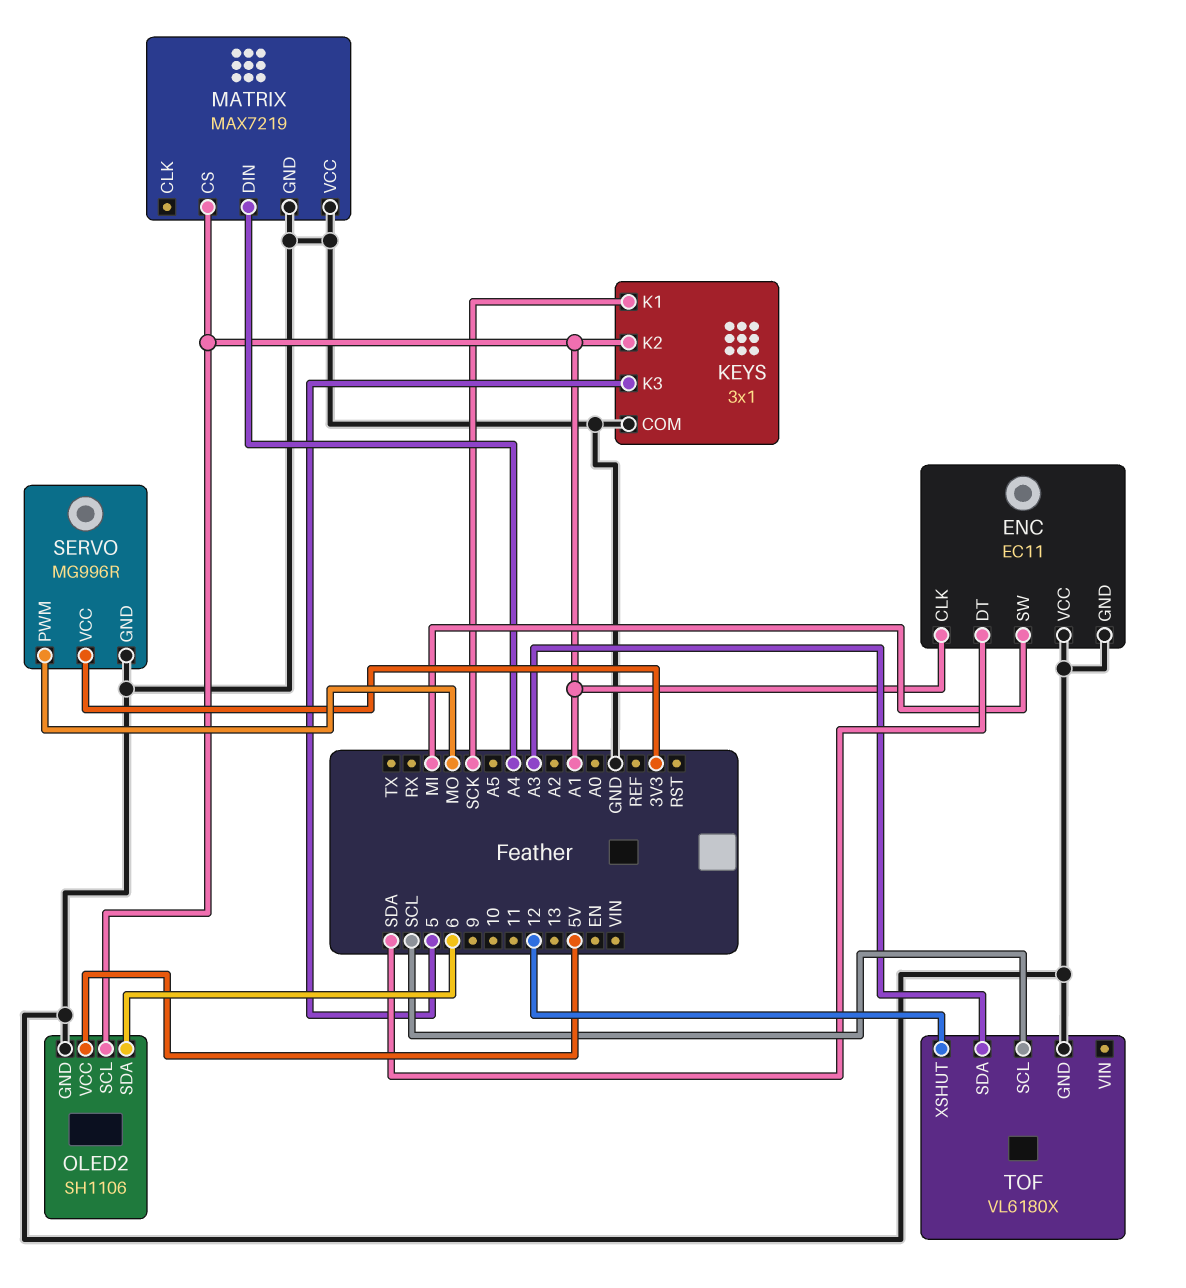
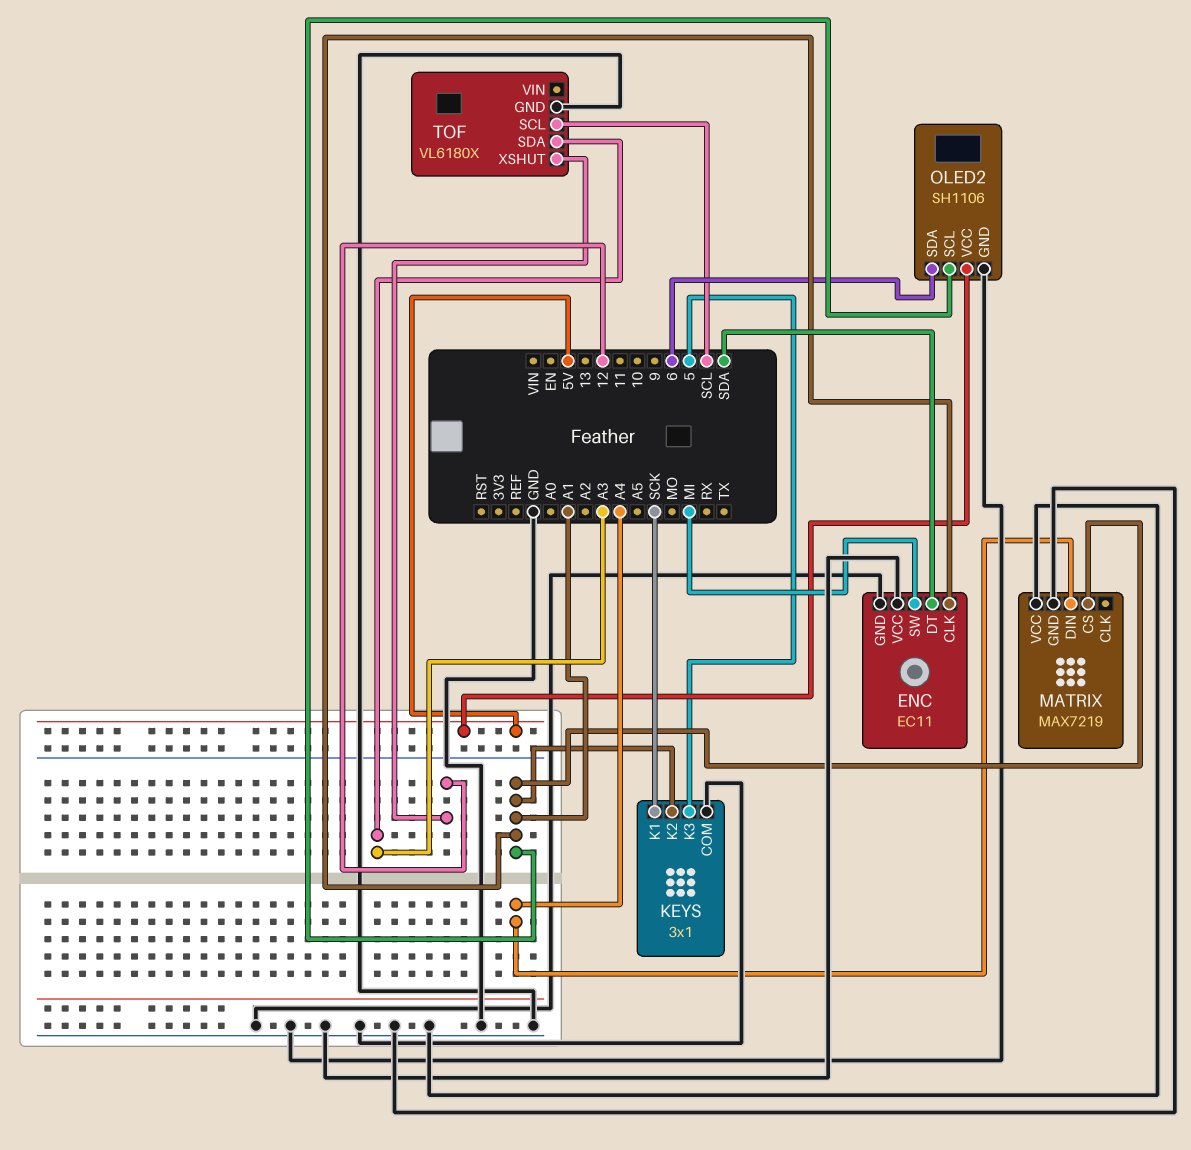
SERVO: MG996R -> none
SERVO pin GND: GND -> none
SERVO pin PWM: MO -> none
SERVO pin VCC: 3V3 -> none

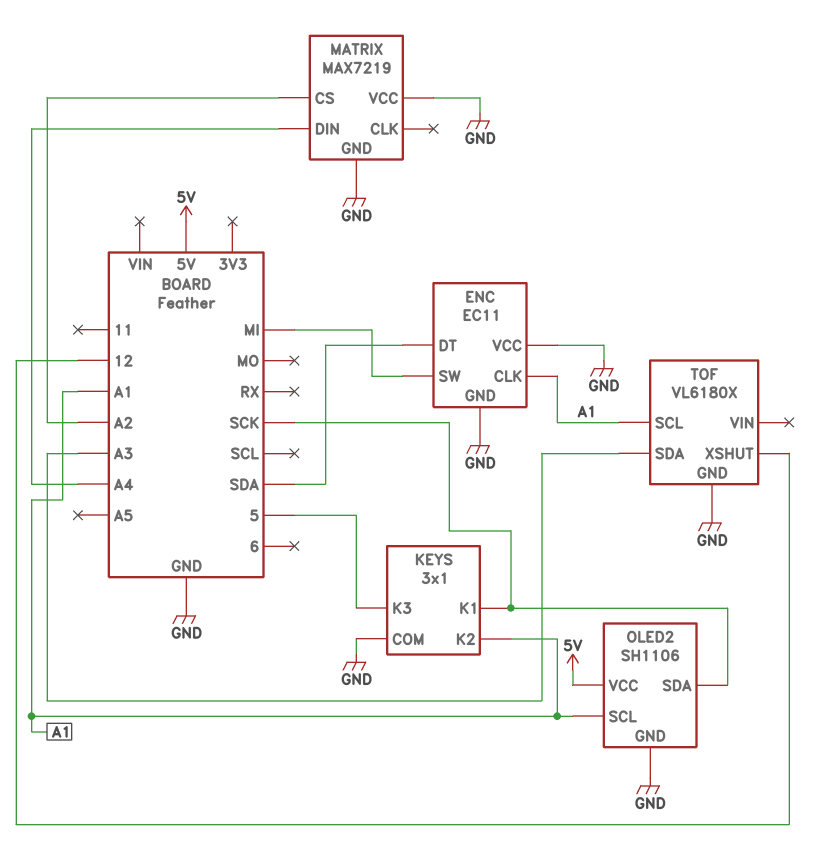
MATRIX pin CS: A1 -> A2
OLED2 pin SDA: 6 -> SCK
TOF pin SCL: SCL -> A1

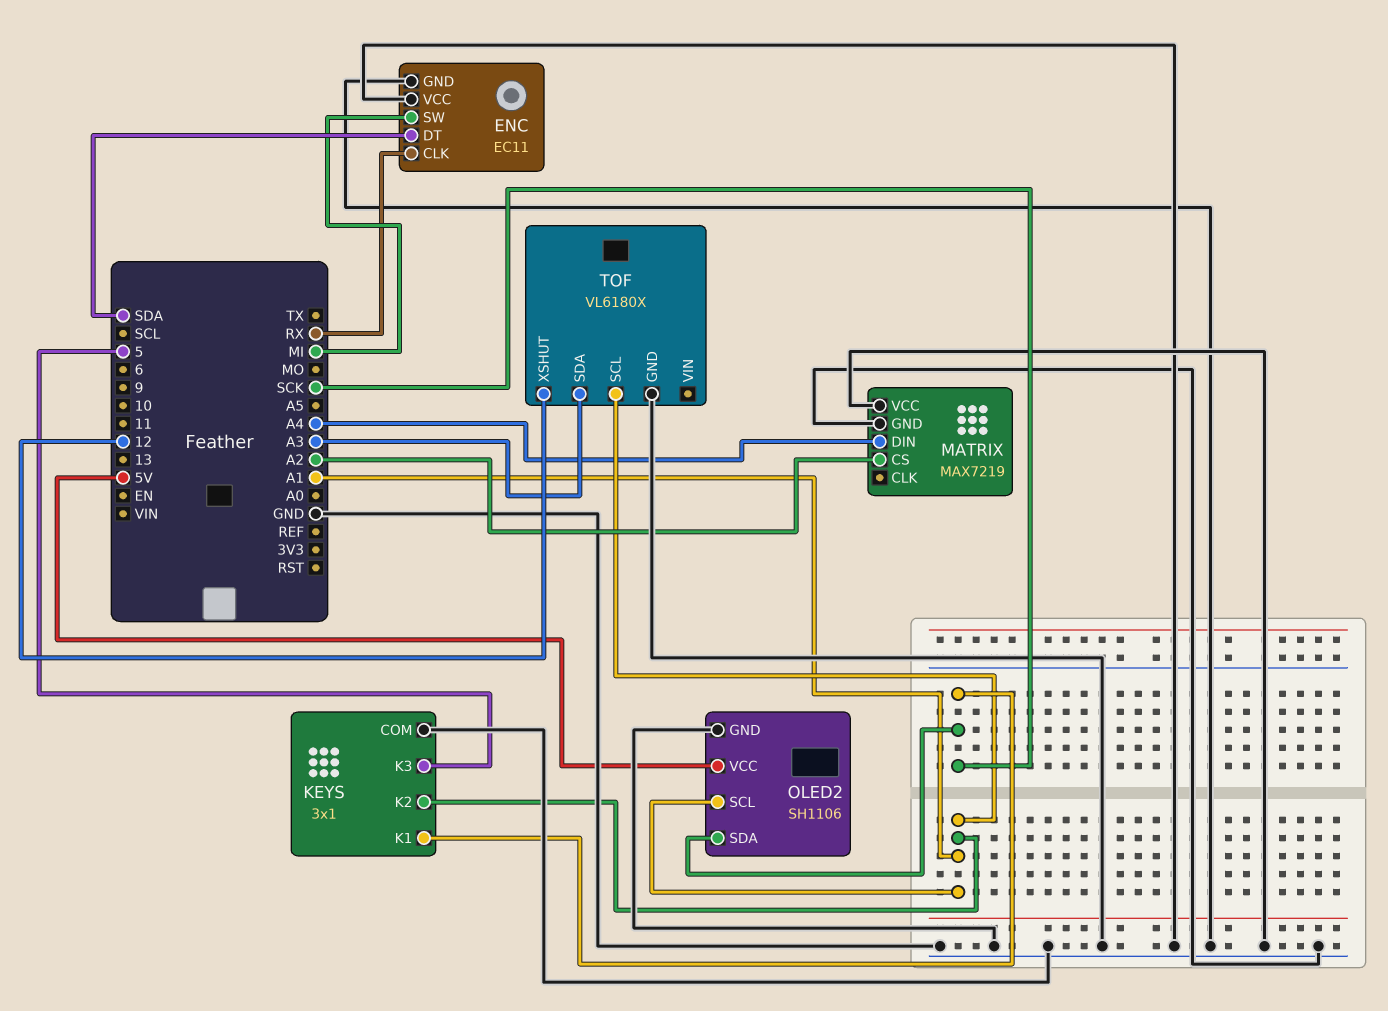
ENC pin CLK: A1 -> RX

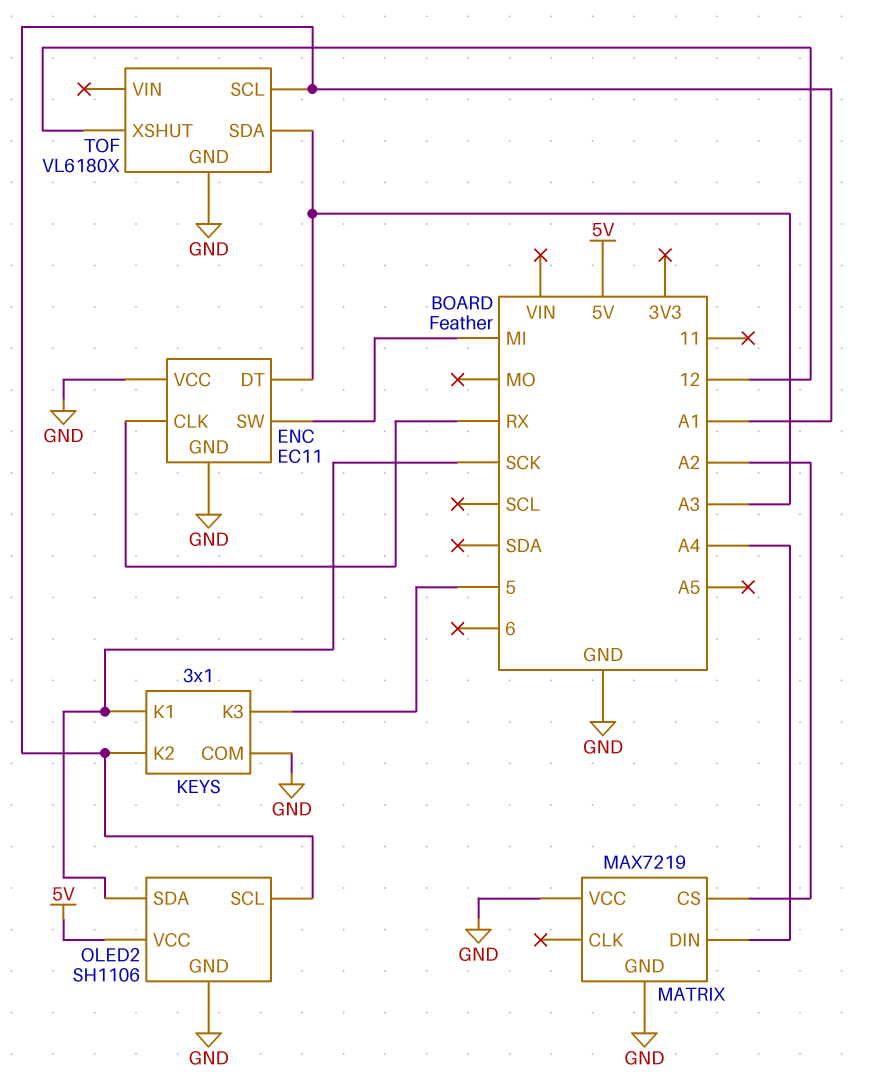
ENC pin DT: SDA -> A3

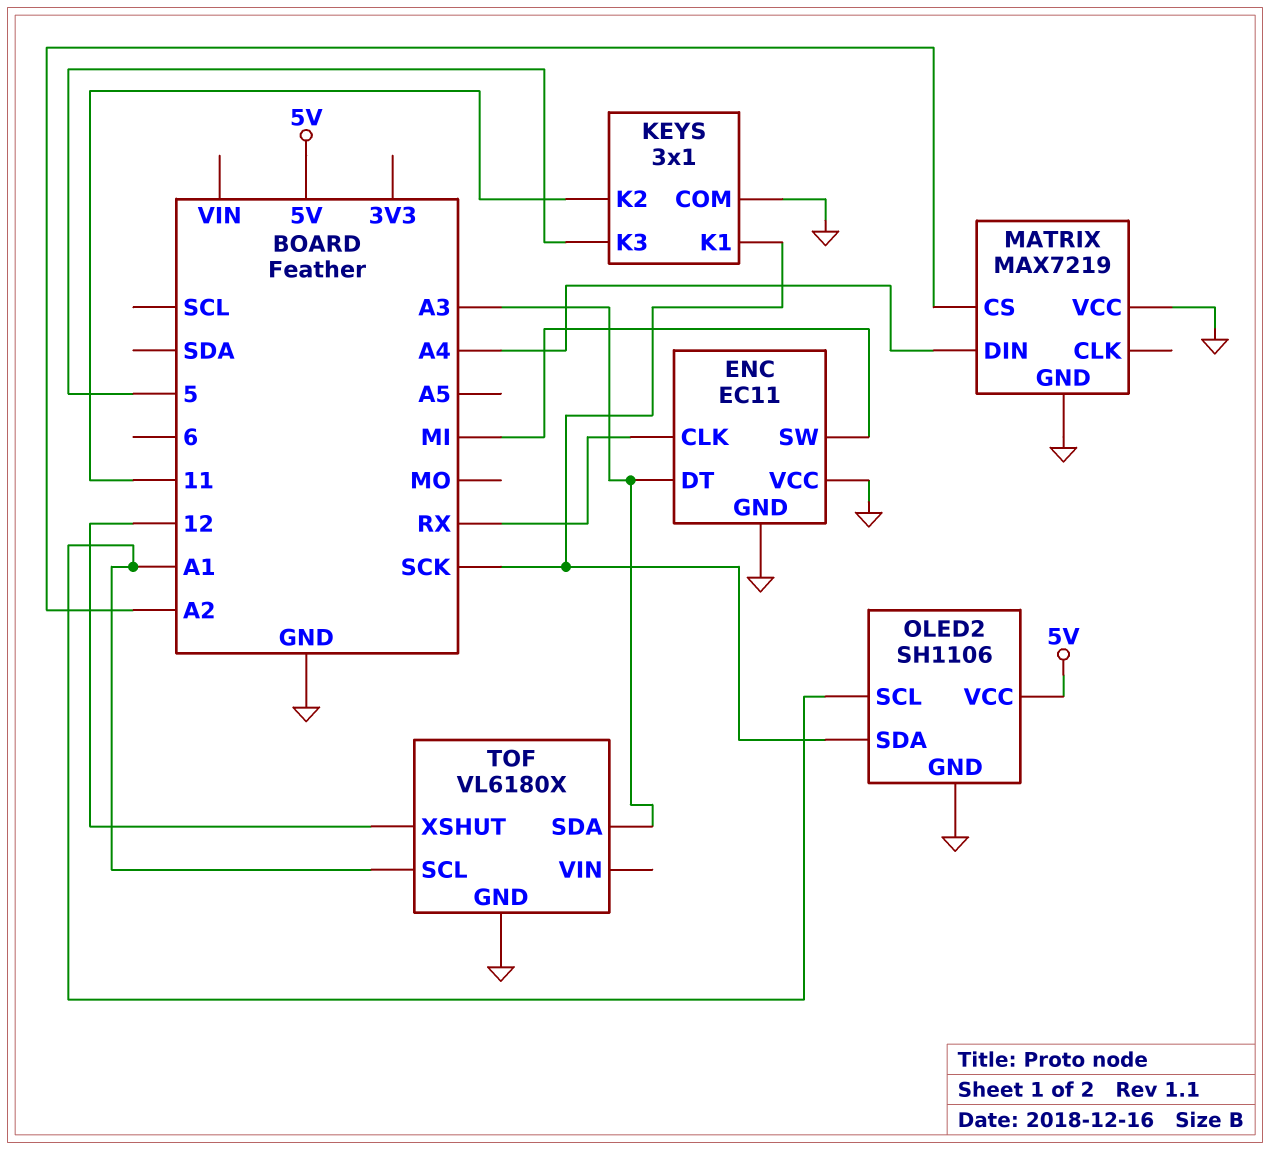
KEYS pin K2: A1 -> 11

